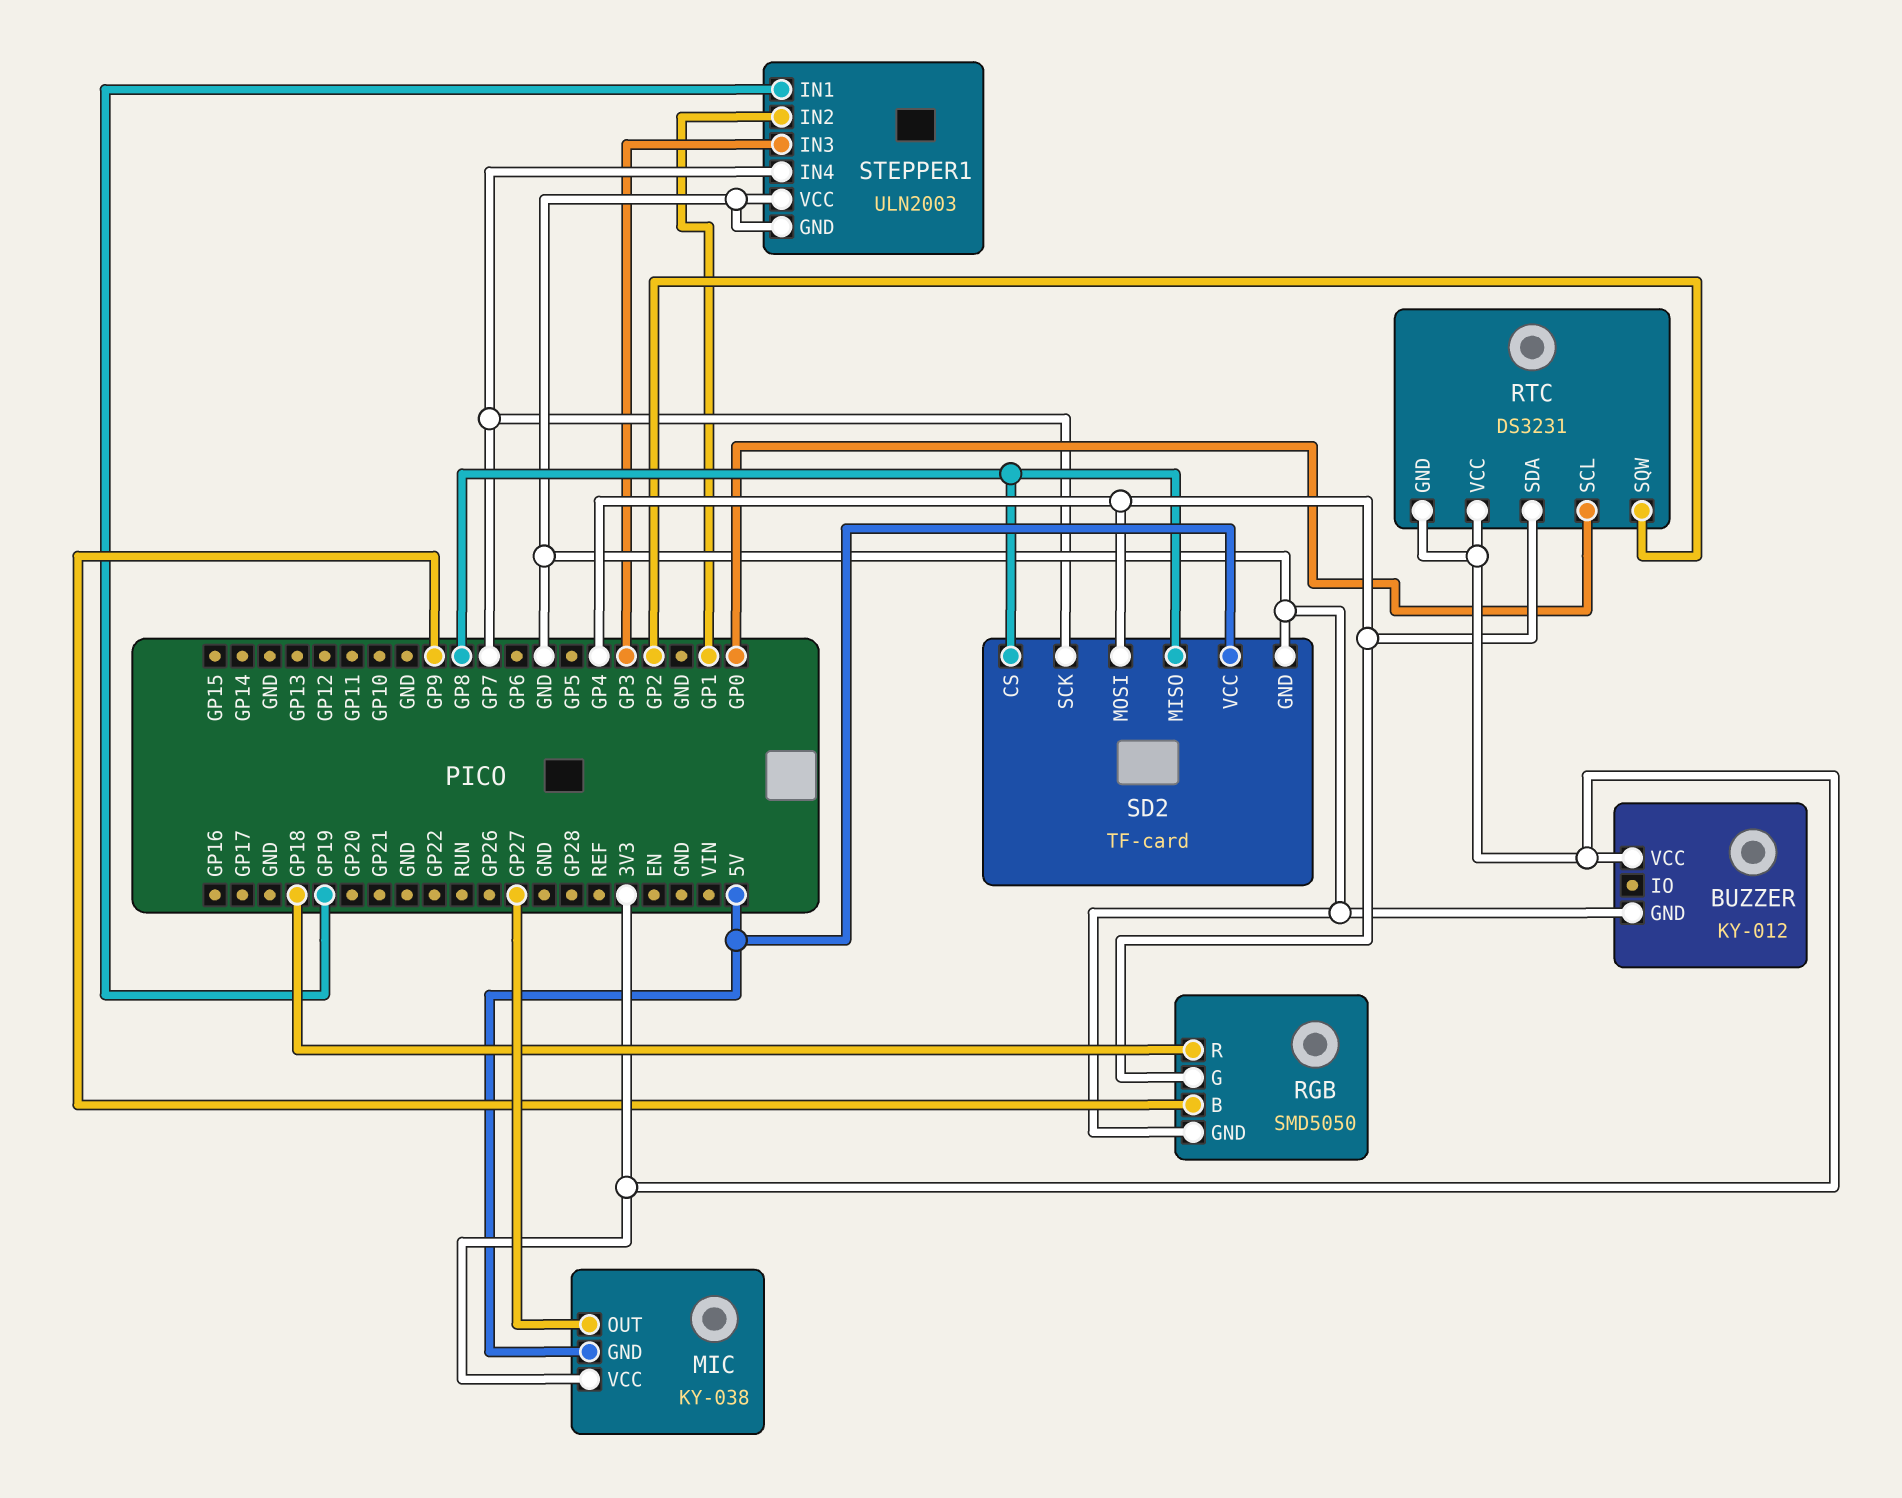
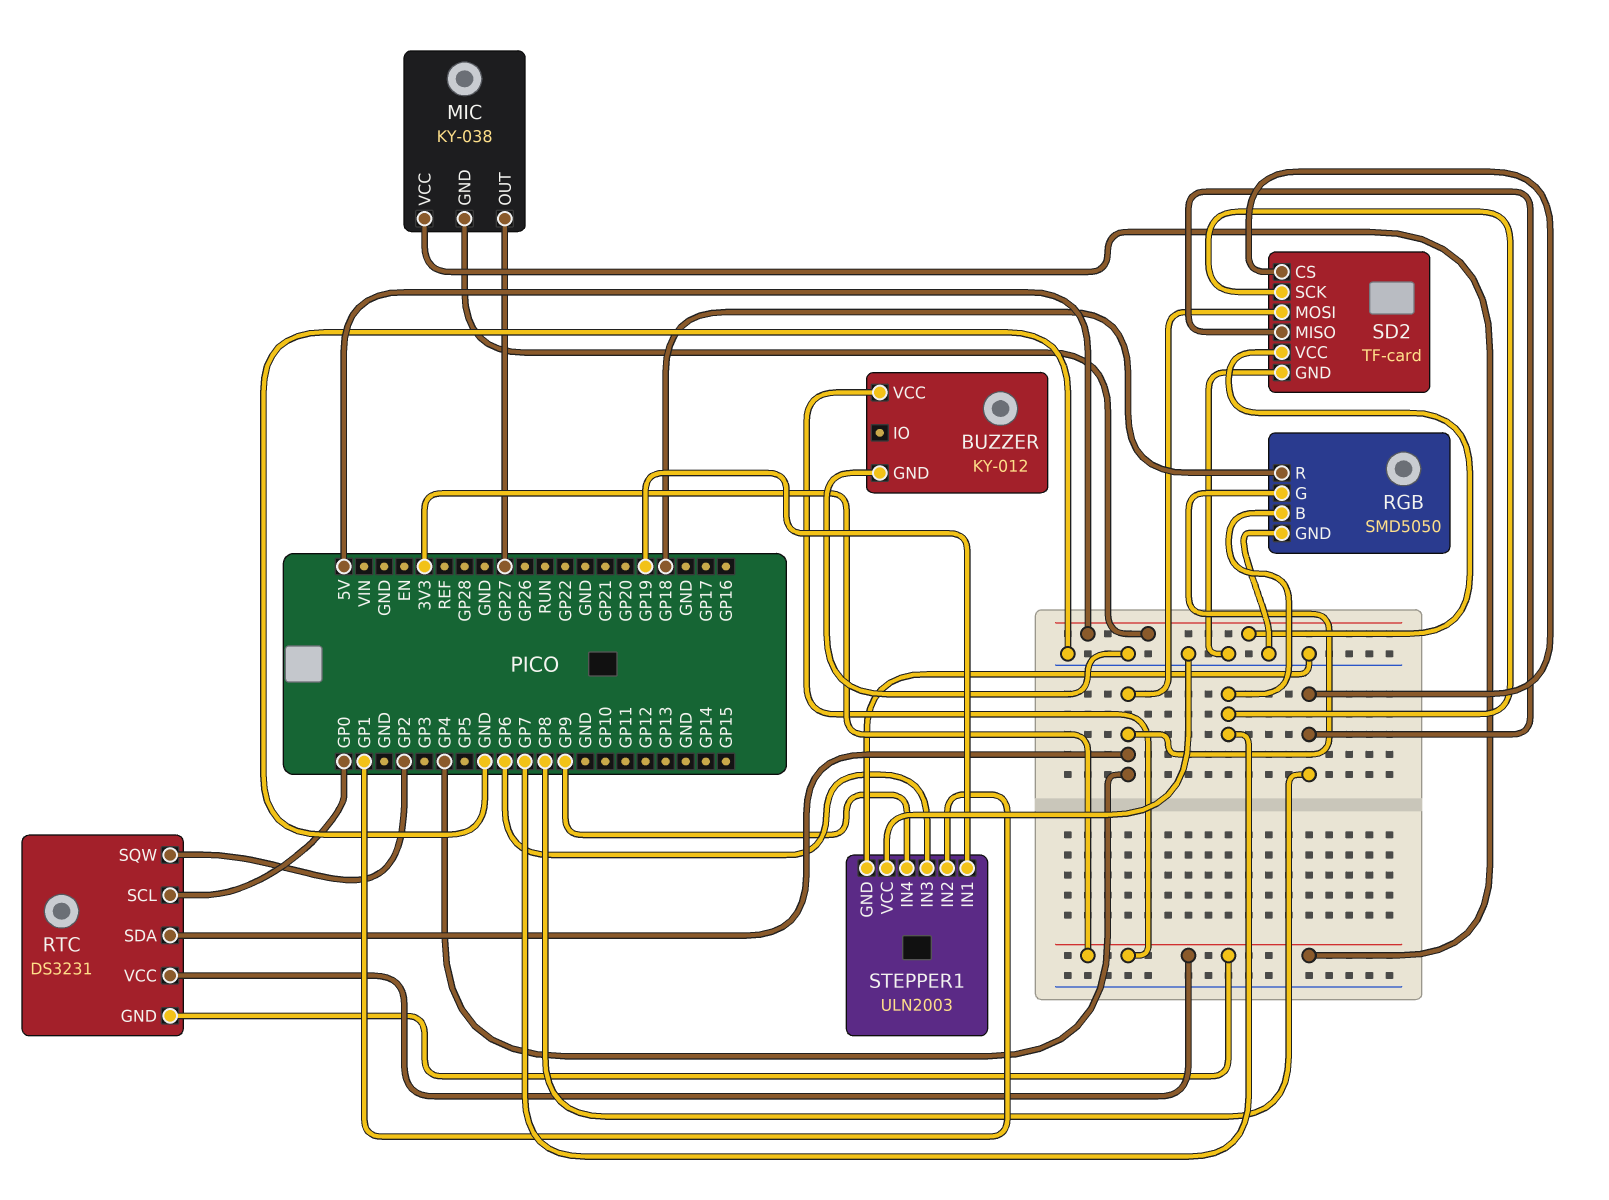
RGB pin B: GP9 -> GP7
STEPPER1 pin IN3: GP3 -> GP6
STEPPER1 pin IN4: GP7 -> GP9

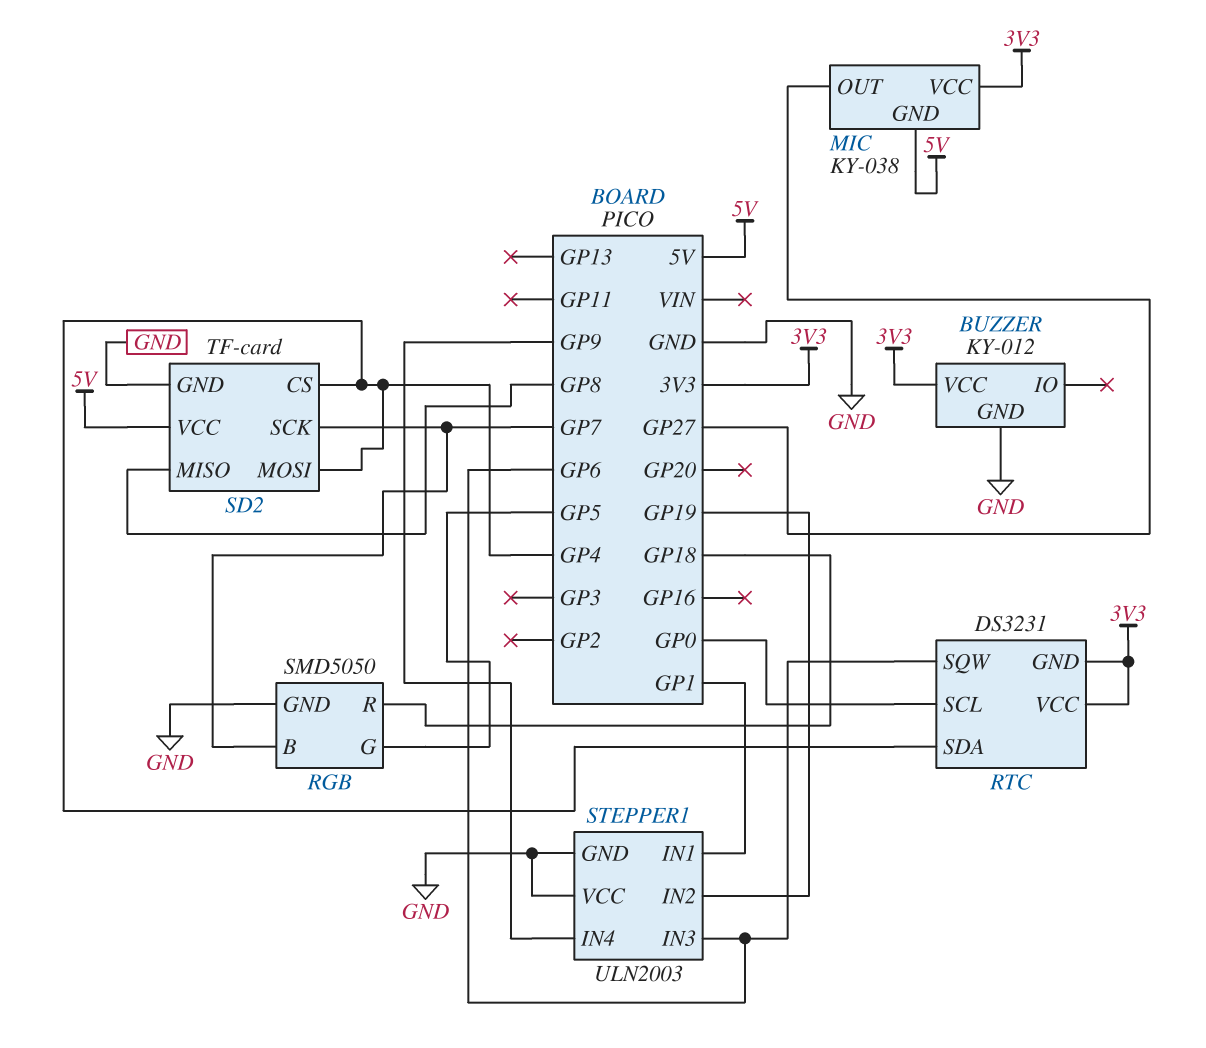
RGB pin G: GP4 -> GP5
RTC pin SQW: GP2 -> GP6
SD2 pin CS: GP8 -> GP4
STEPPER1 pin IN1: GP19 -> GP1
STEPPER1 pin IN2: GP1 -> GP19

